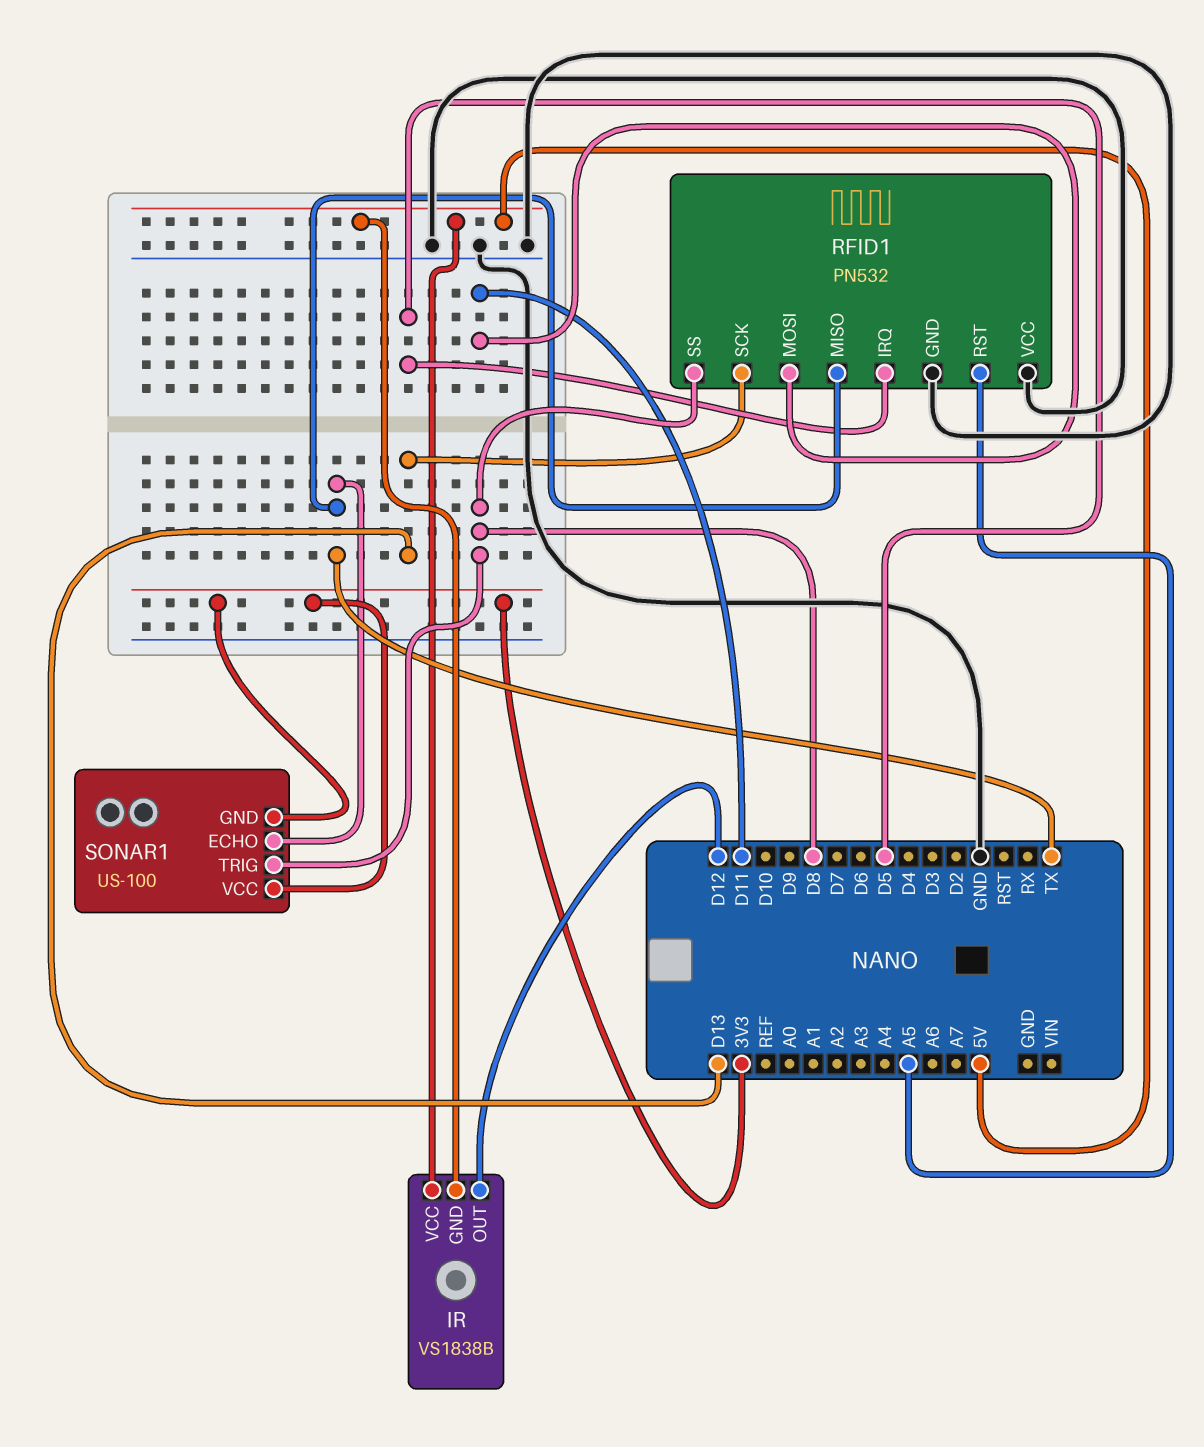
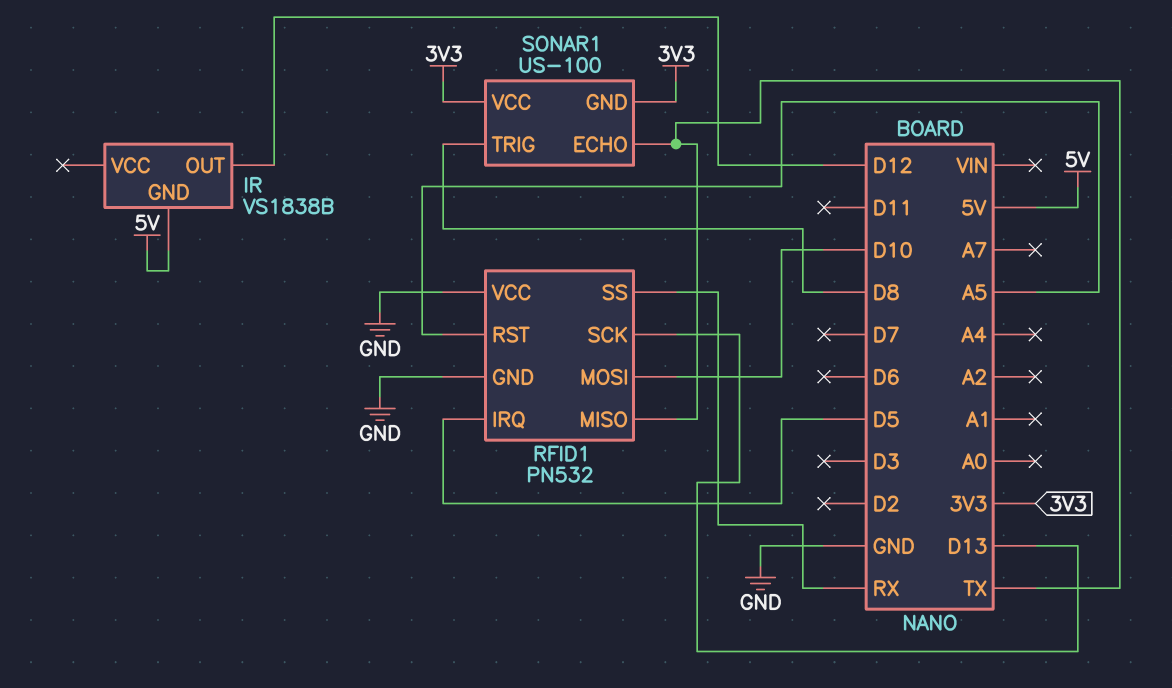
IR pin VCC: 5V -> none
RFID1 pin MOSI: D11 -> D10
RFID1 pin SS: D8 -> RX

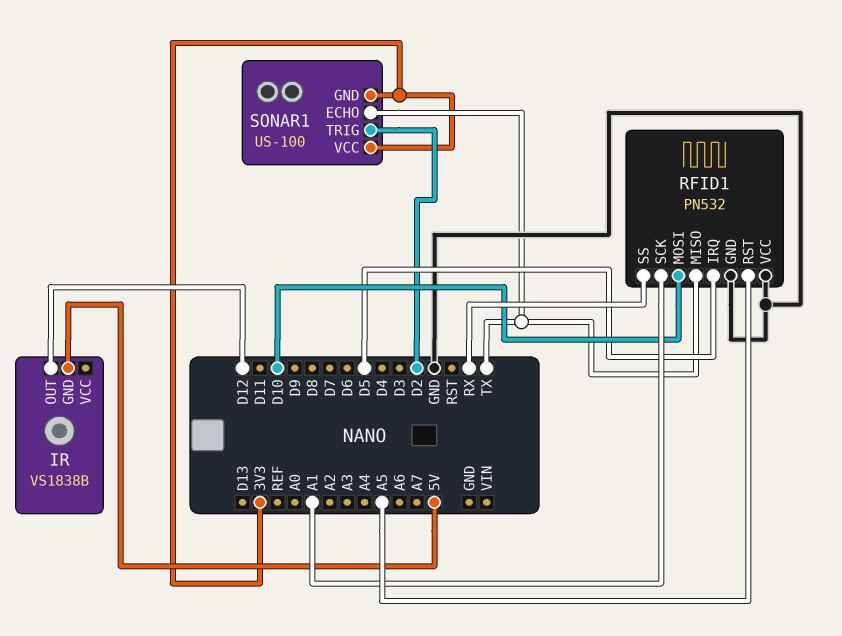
RFID1 pin SCK: D13 -> A1
SONAR1 pin TRIG: D8 -> D2

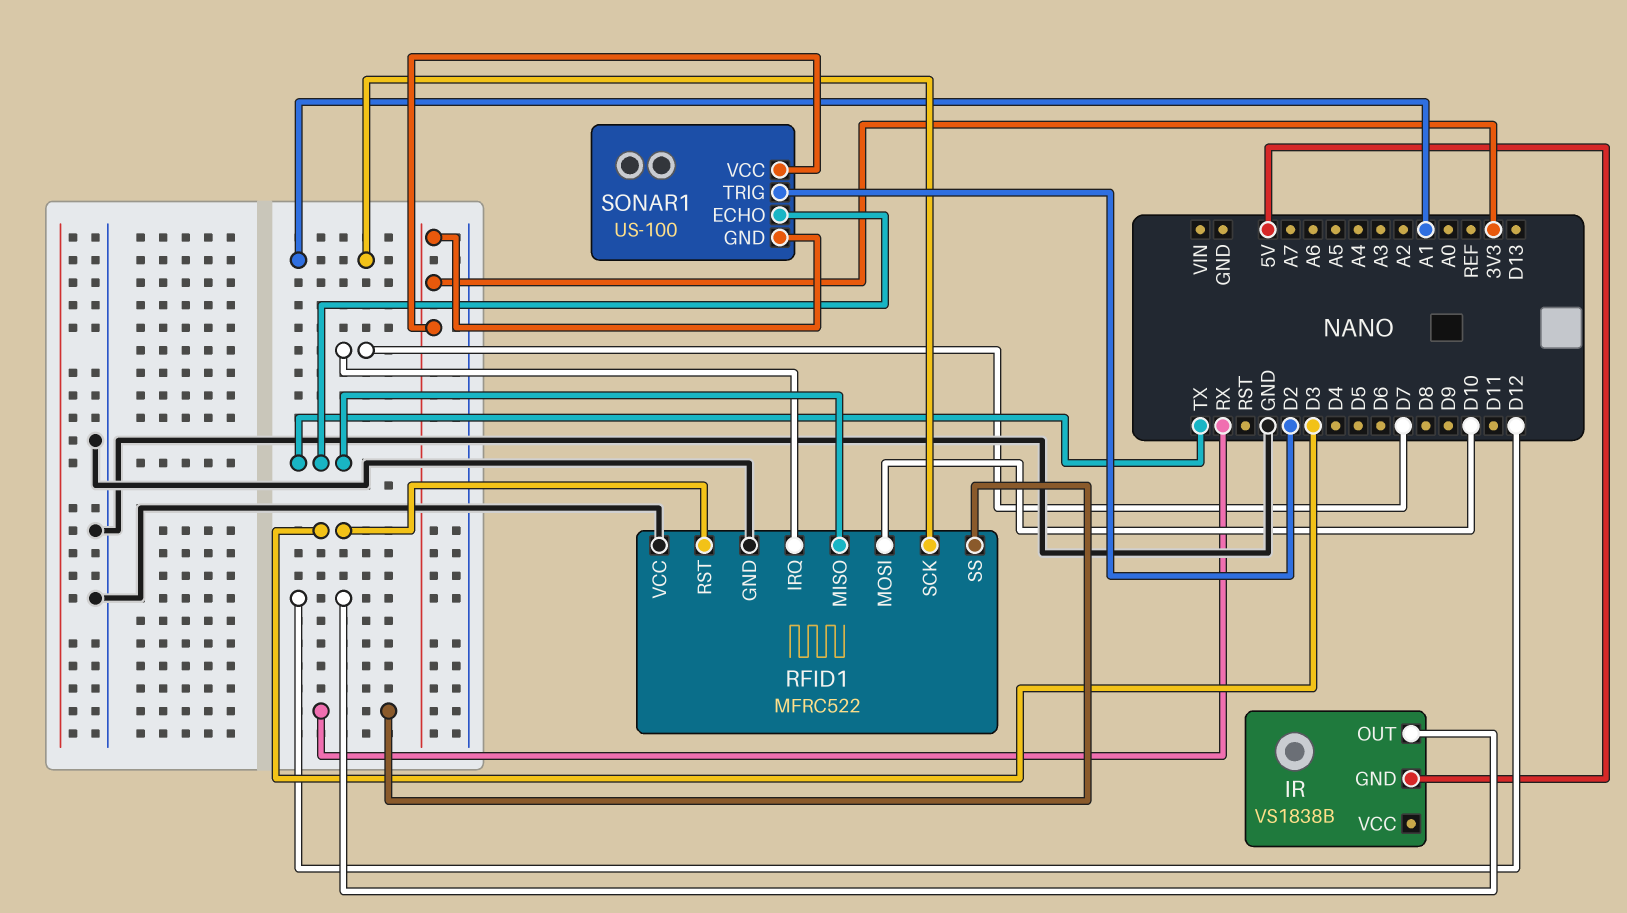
RFID1: PN532 -> MFRC522
RFID1 pin IRQ: D5 -> D7
RFID1 pin RST: A5 -> D3

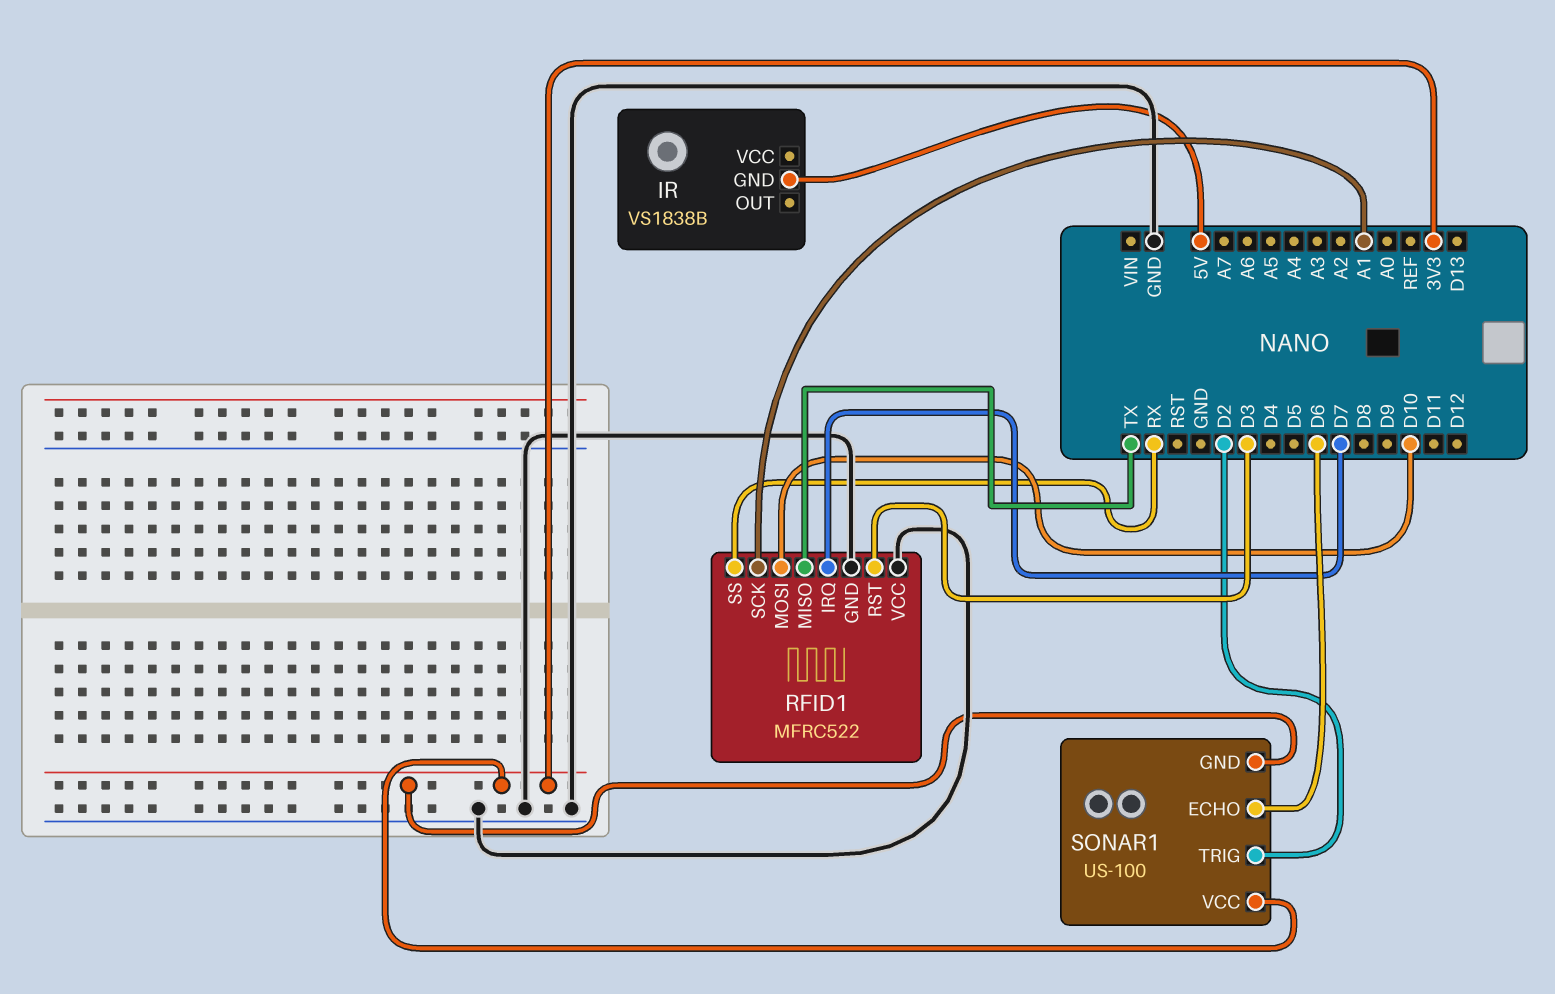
IR pin OUT: D12 -> none
SONAR1 pin ECHO: TX -> D6

